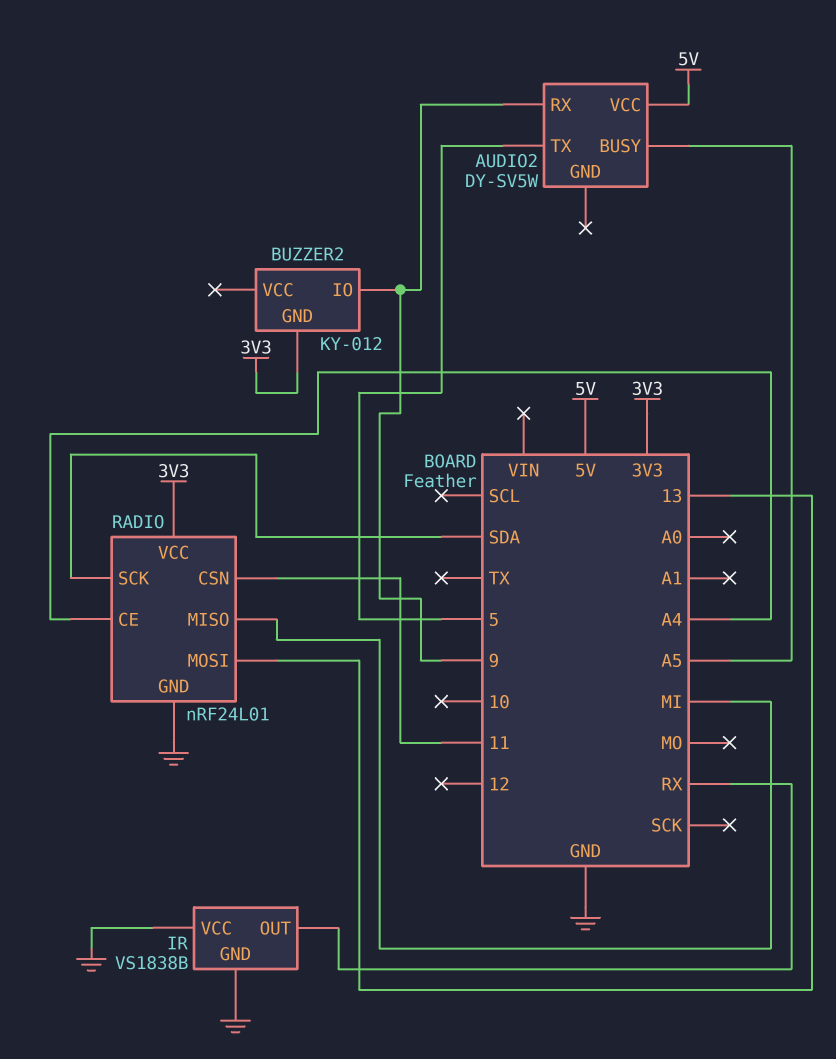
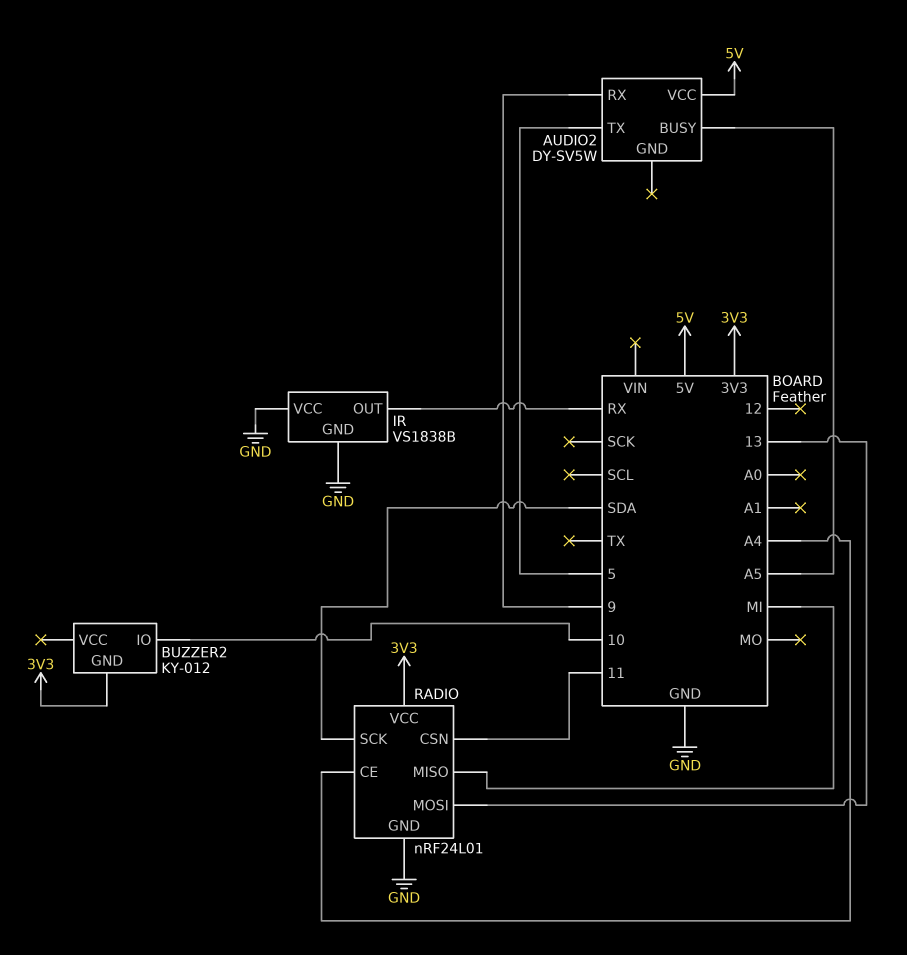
BUZZER2 pin IO: 9 -> 10

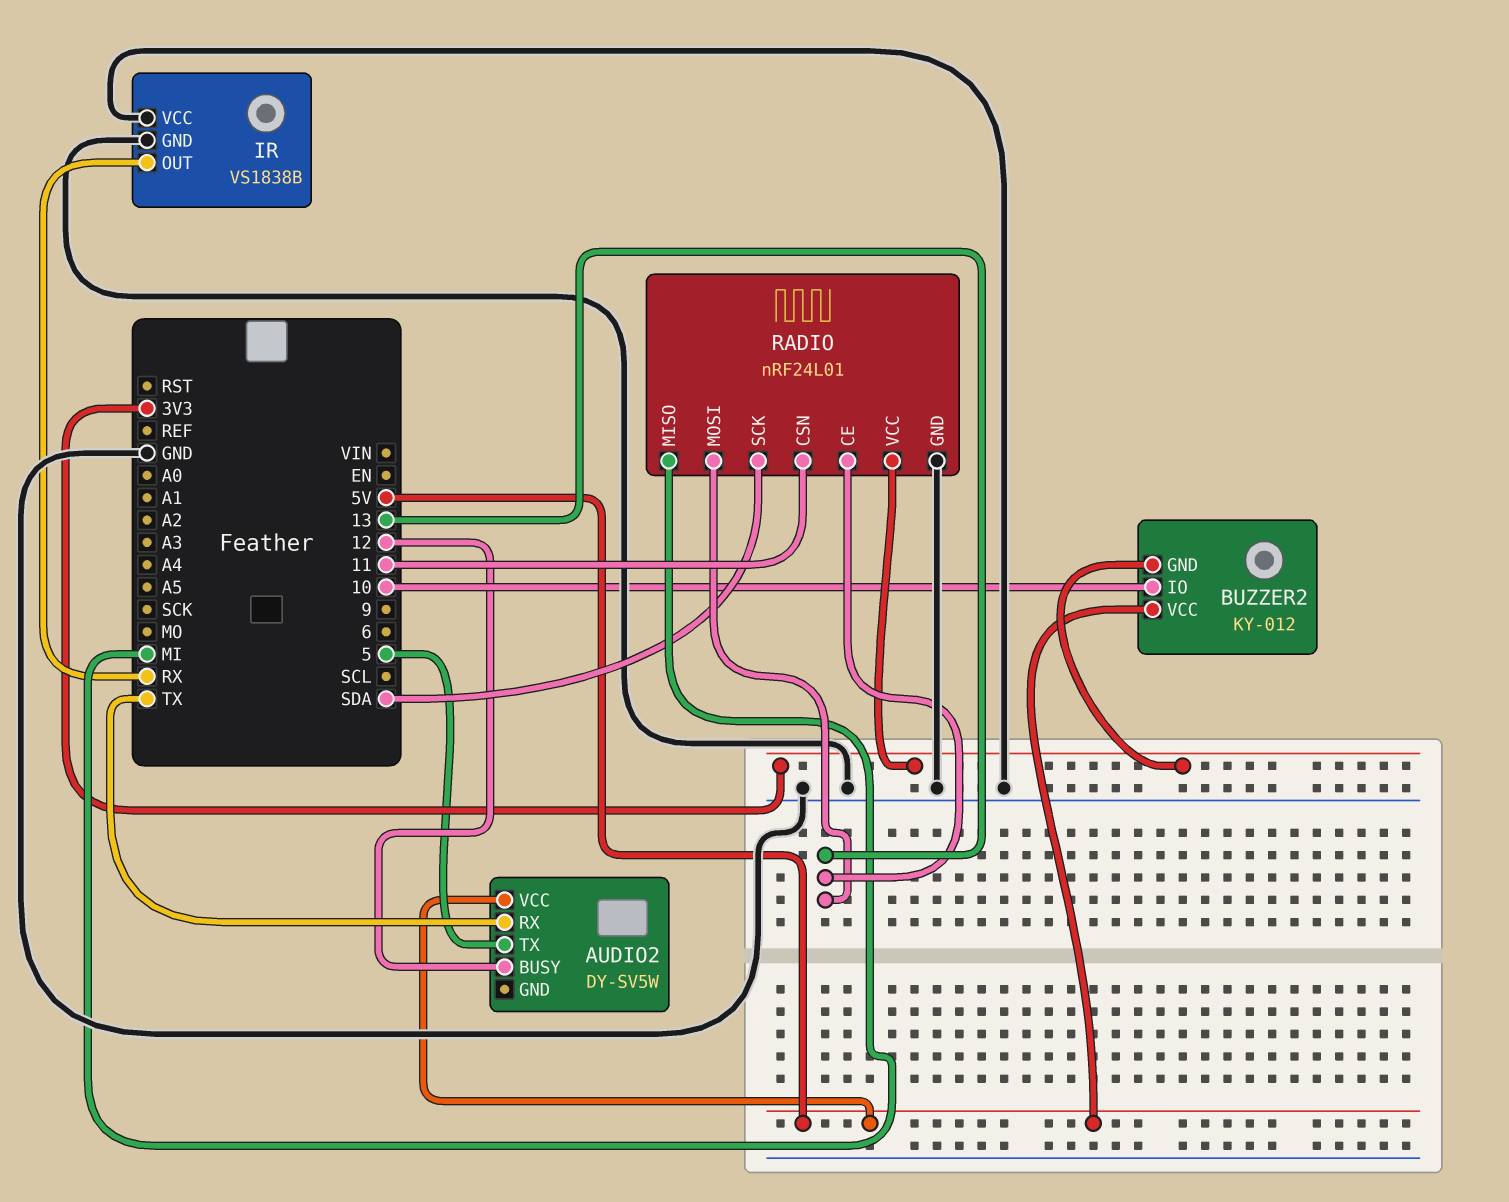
AUDIO2 pin BUSY: A5 -> 12
AUDIO2 pin RX: 9 -> TX
BUZZER2 pin VCC: none -> 5V
RADIO pin CE: A4 -> 13

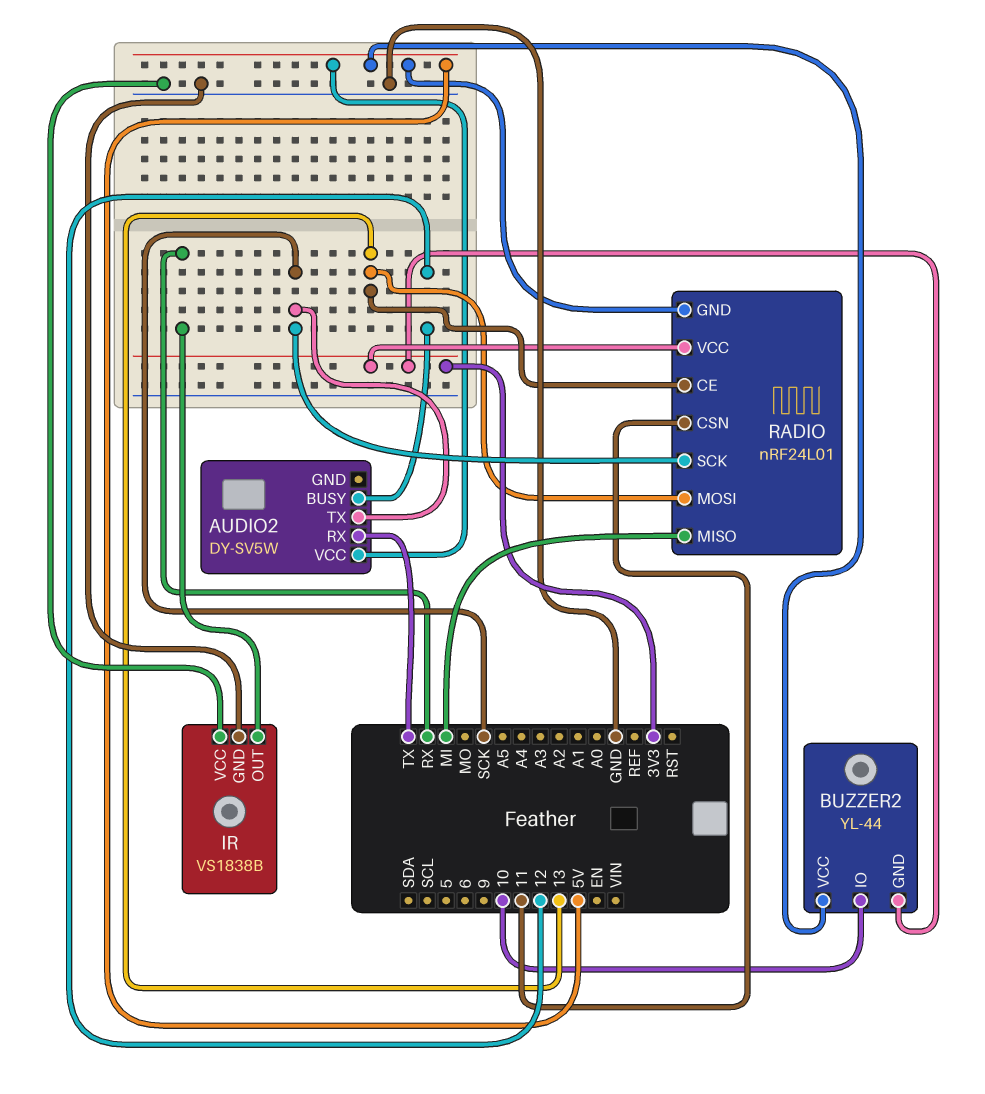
AUDIO2 pin TX: 5 -> SCK
BUZZER2: KY-012 -> YL-44
RADIO pin GND: GND -> 5V
RADIO pin SCK: SDA -> SCK

